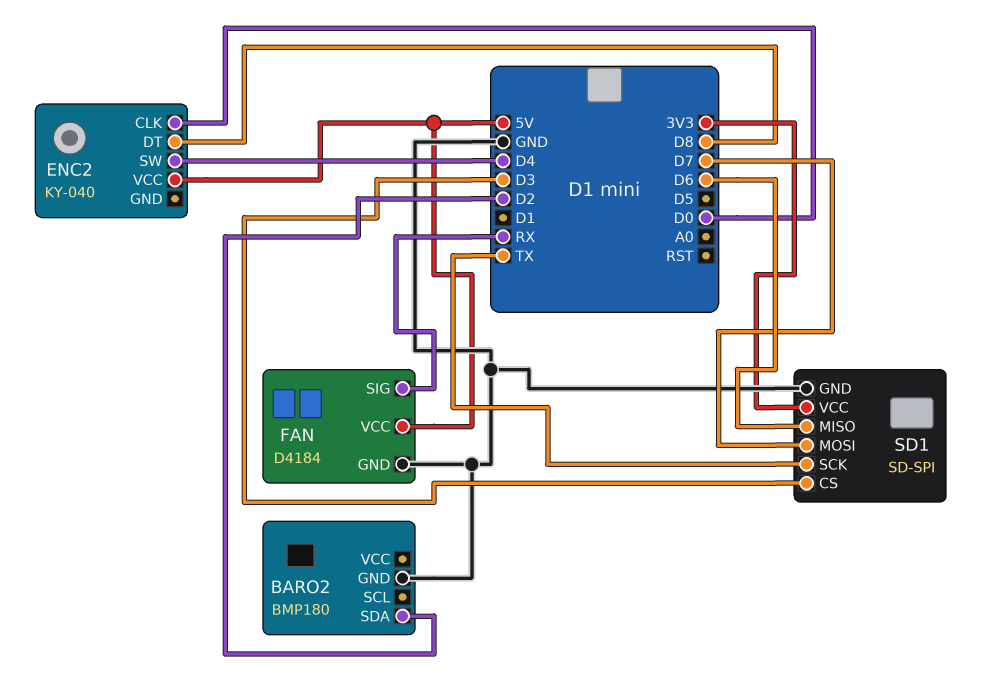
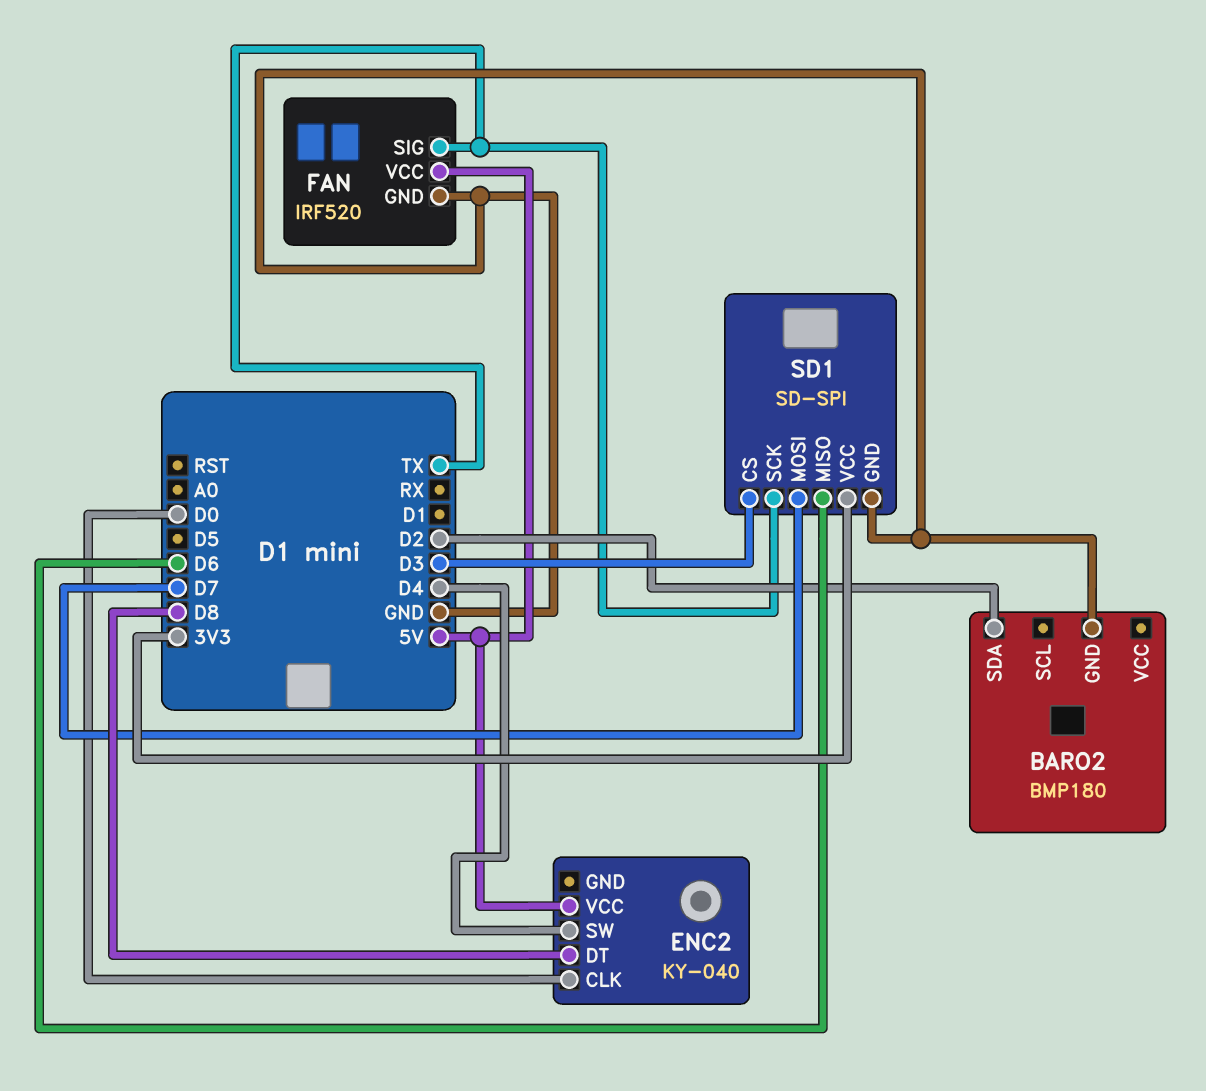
FAN: D4184 -> IRF520
FAN pin SIG: RX -> TX

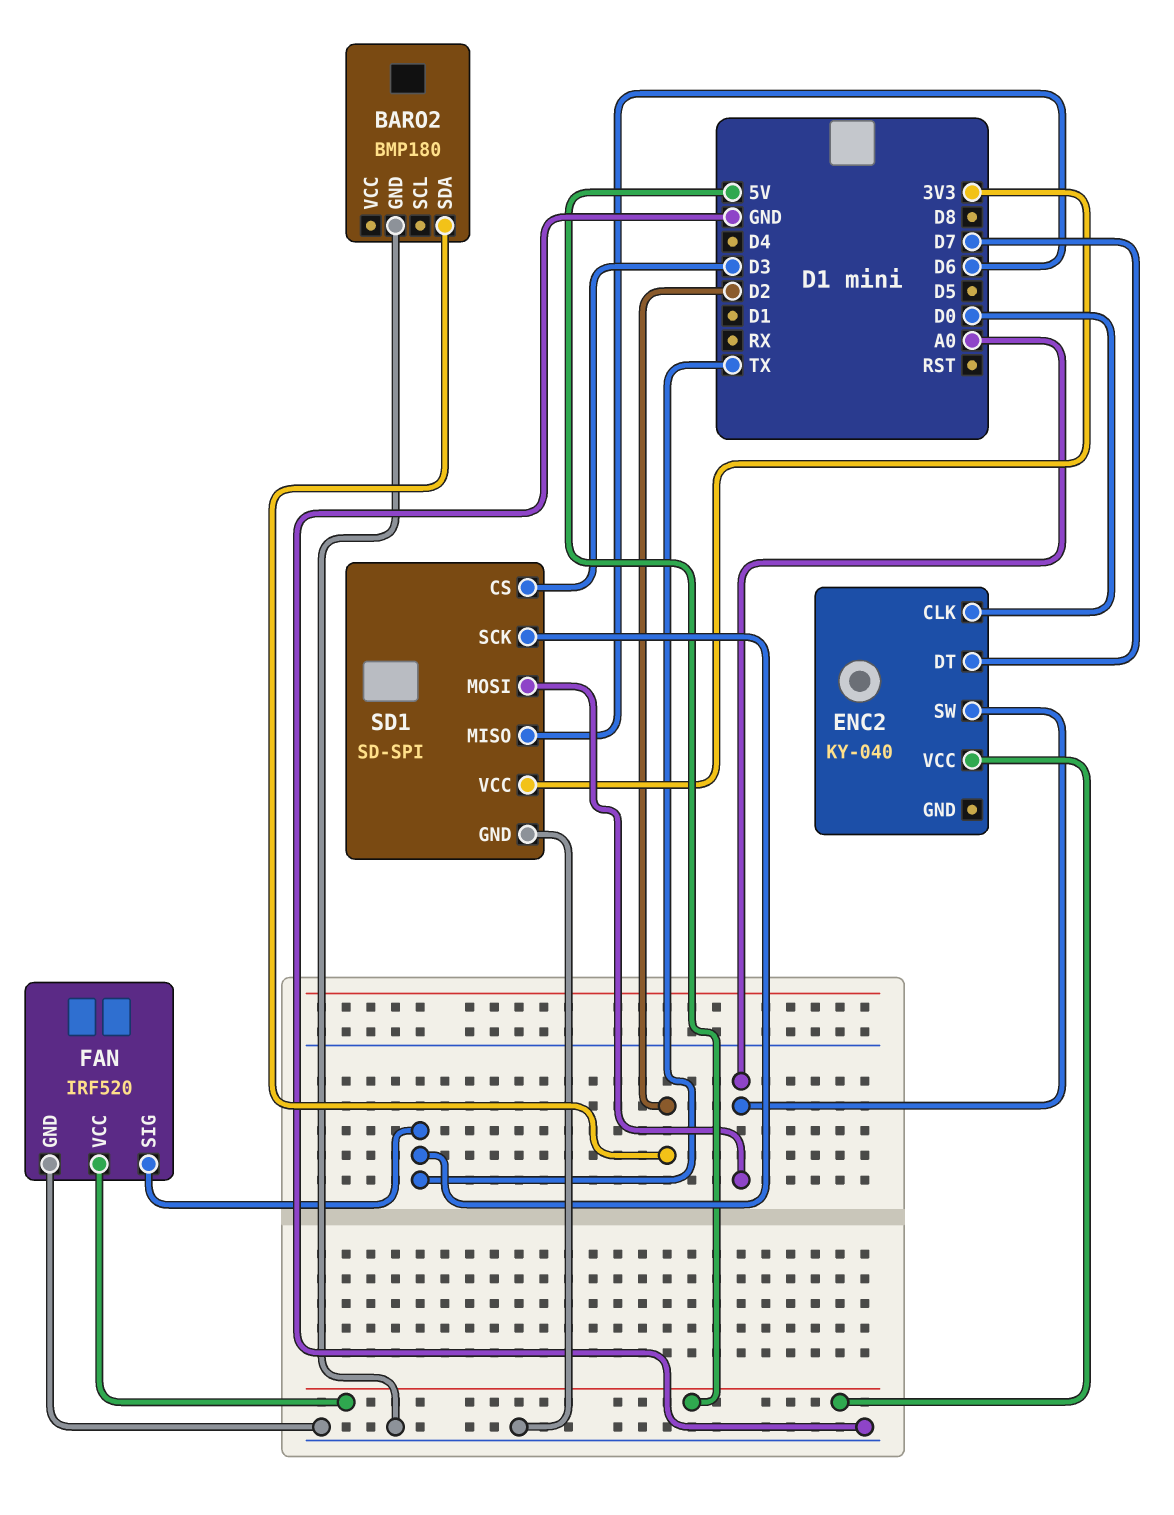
ENC2 pin DT: D8 -> D7
ENC2 pin SW: D4 -> A0
SD1 pin MOSI: D7 -> A0

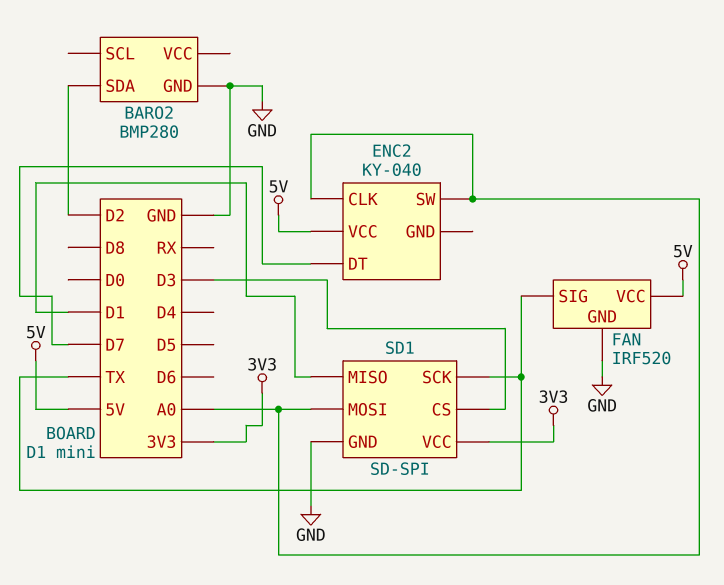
BARO2: BMP180 -> BMP280
ENC2 pin CLK: D0 -> A0
SD1 pin MISO: D6 -> D1

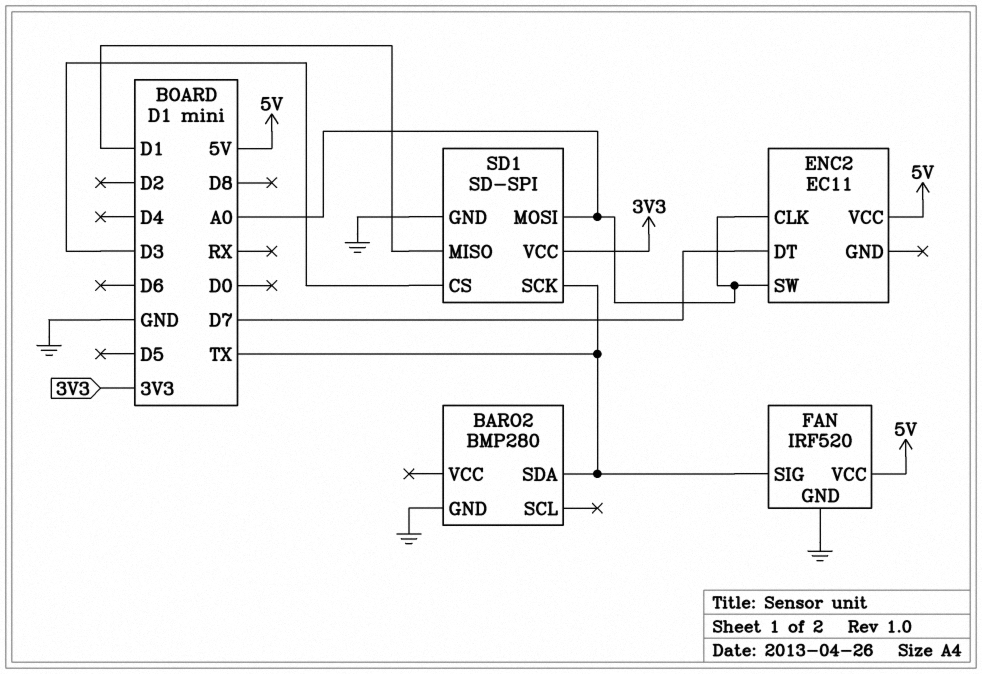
BARO2 pin SDA: D2 -> TX
ENC2: KY-040 -> EC11

